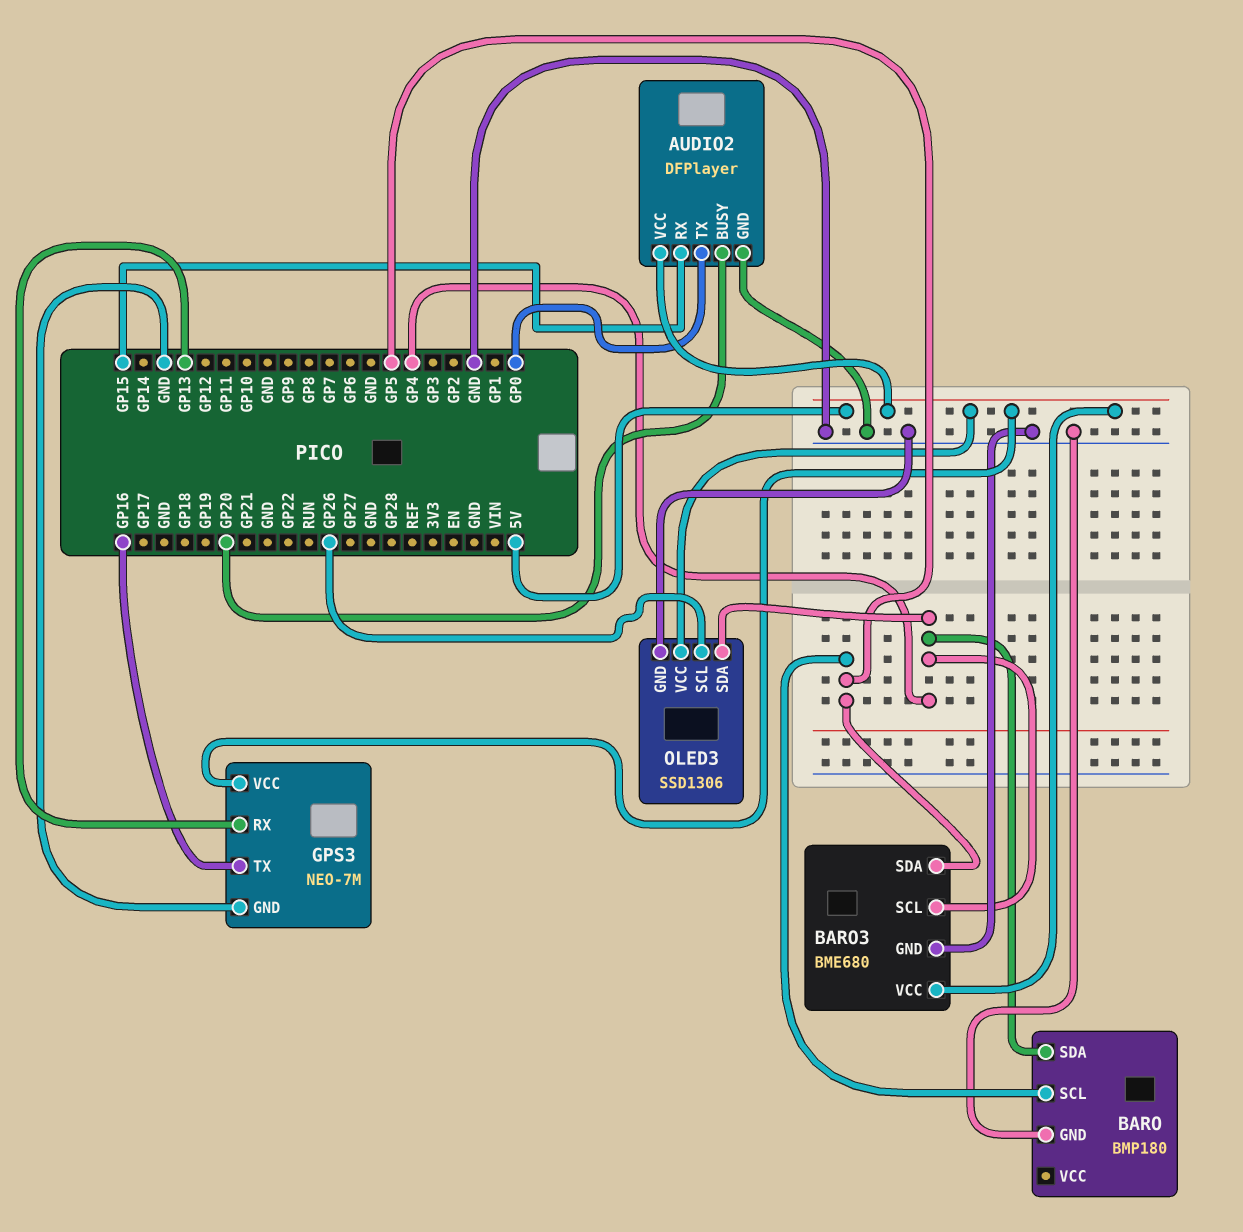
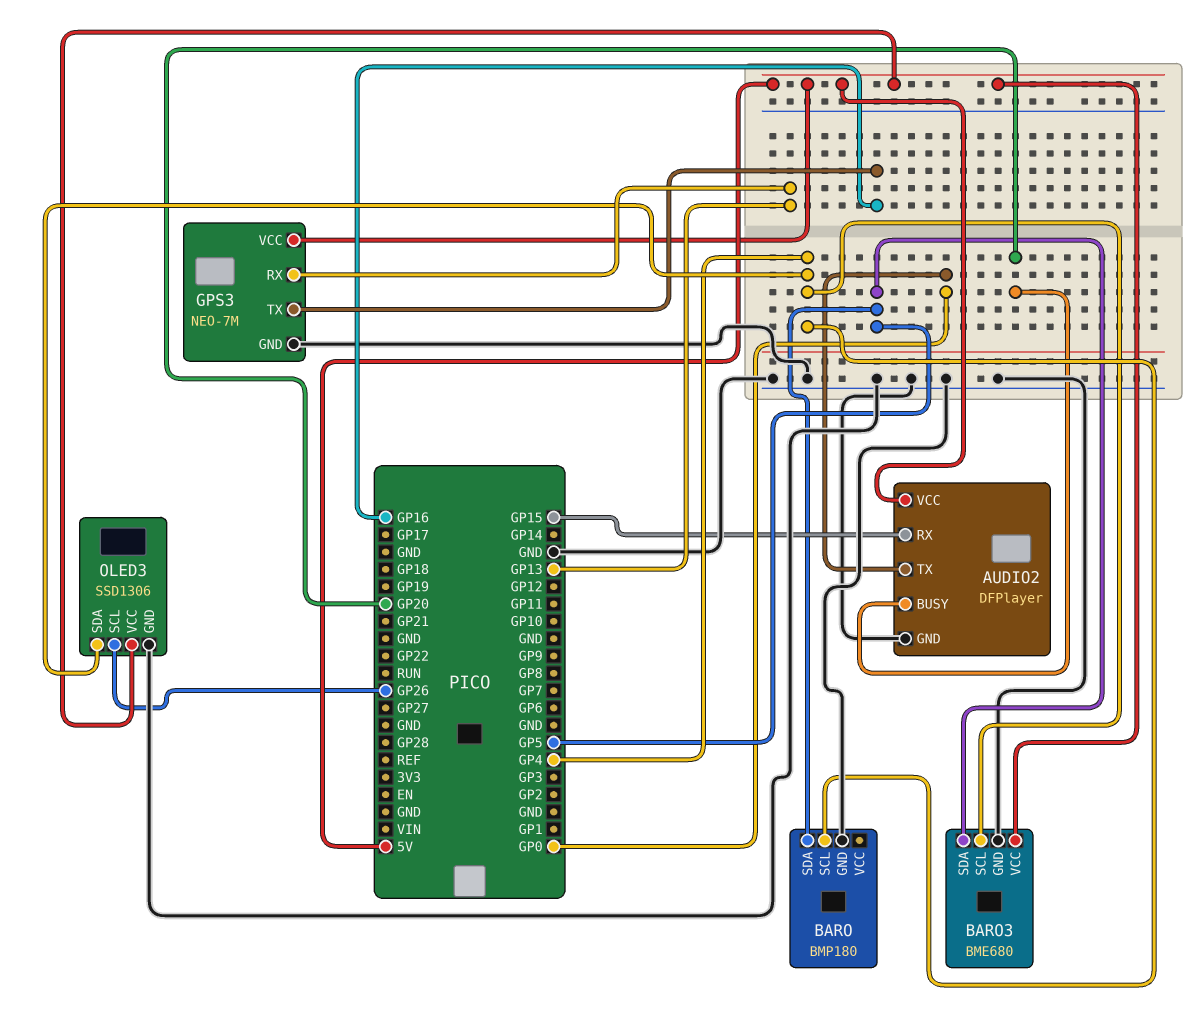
BARO pin SCL: GP5 -> GP4
BARO pin SDA: GP4 -> GP5

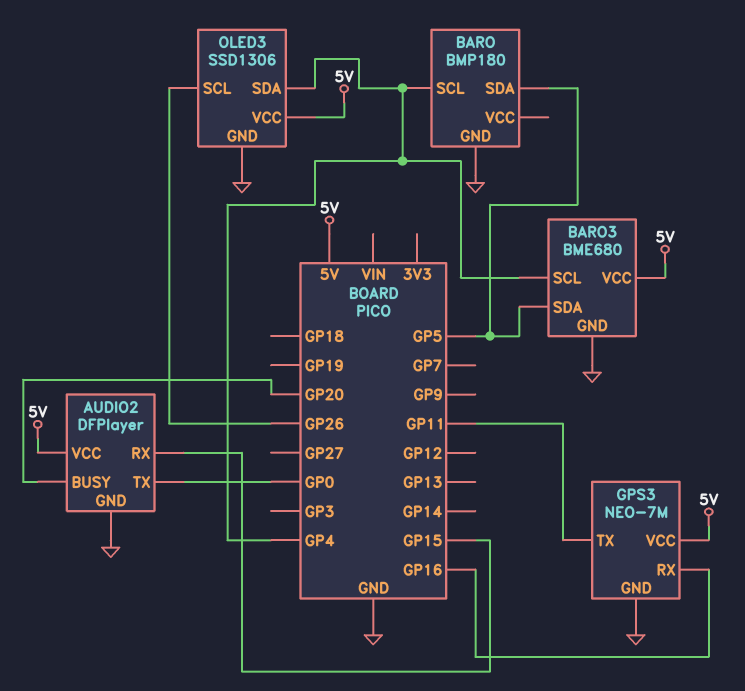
GPS3 pin RX: GP13 -> GP16
GPS3 pin TX: GP16 -> GP11

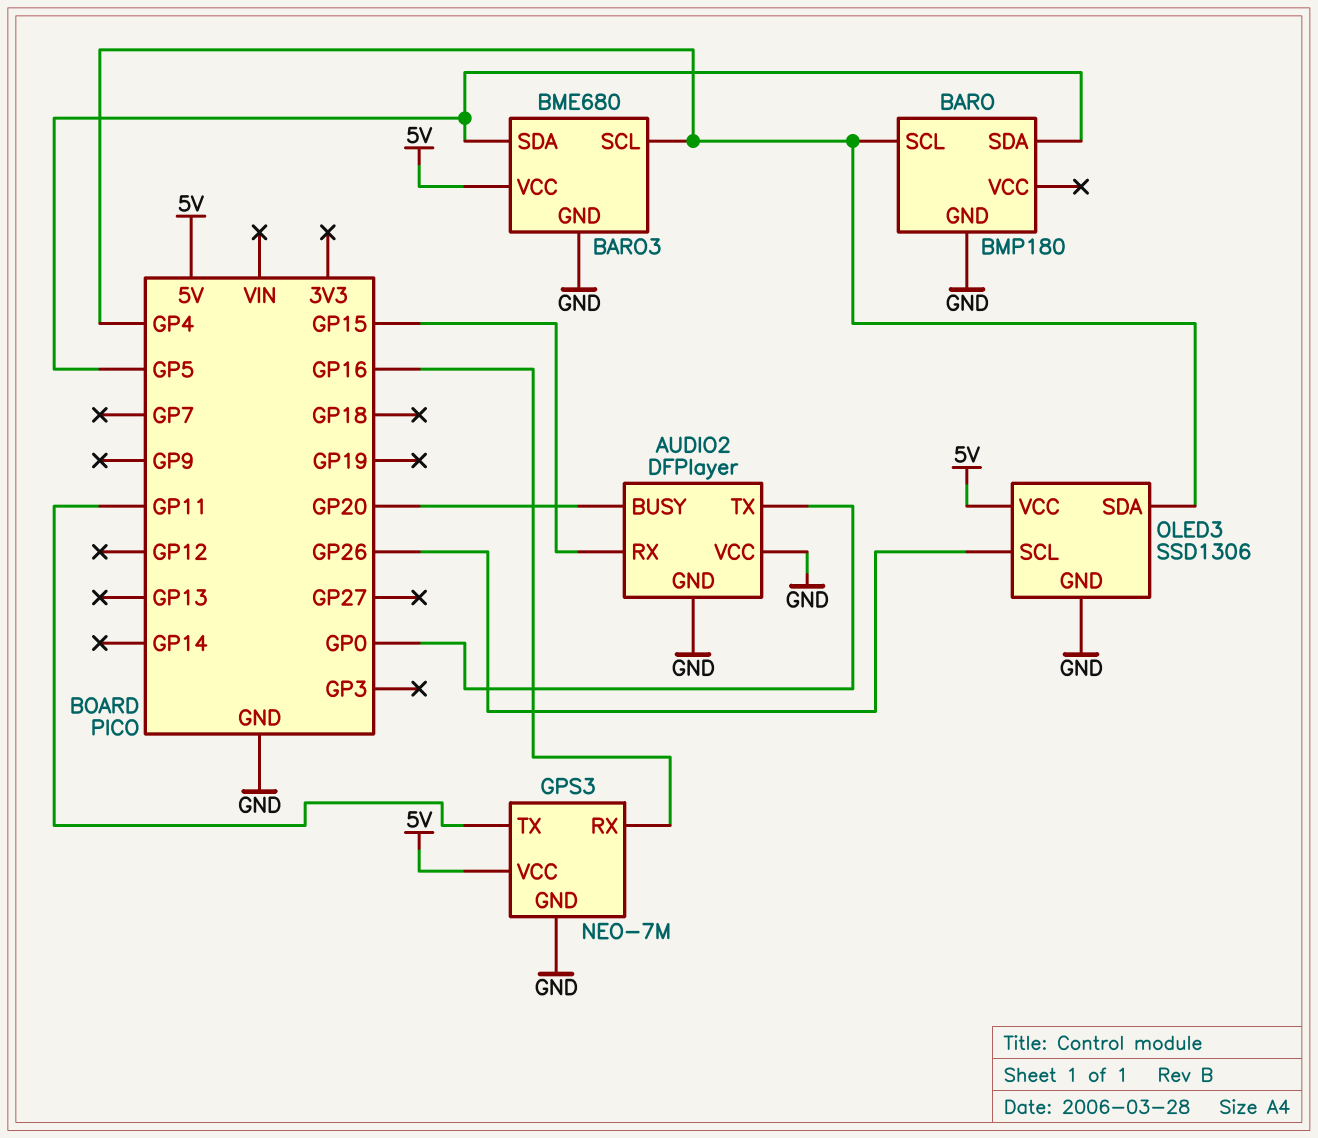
AUDIO2 pin VCC: 5V -> GND

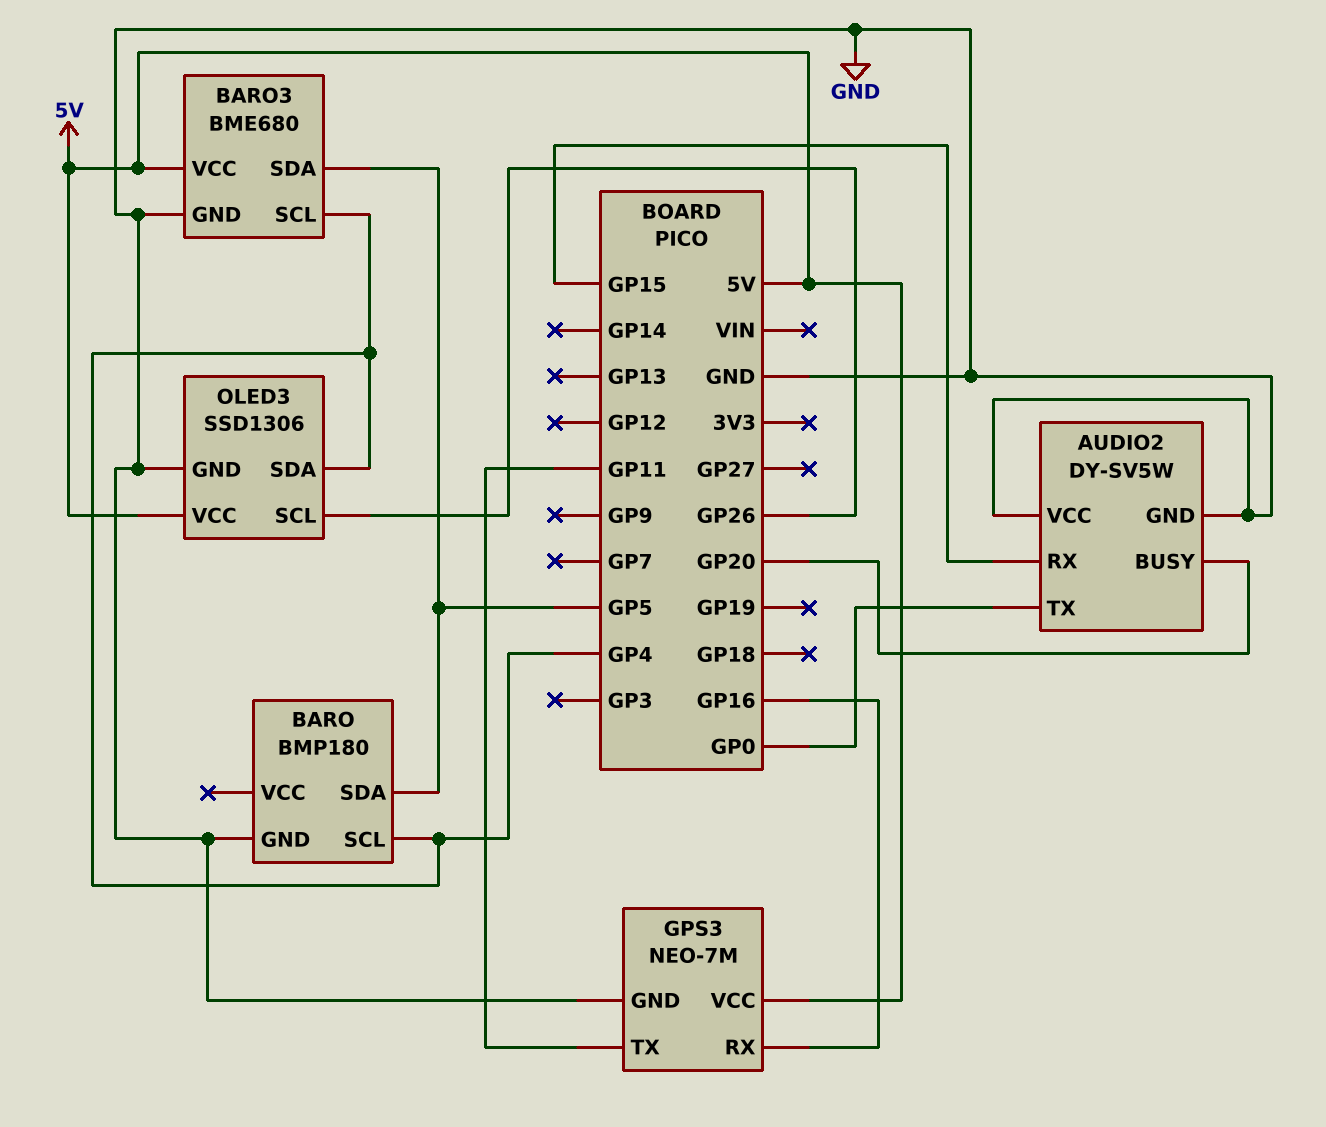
AUDIO2: DFPlayer -> DY-SV5W

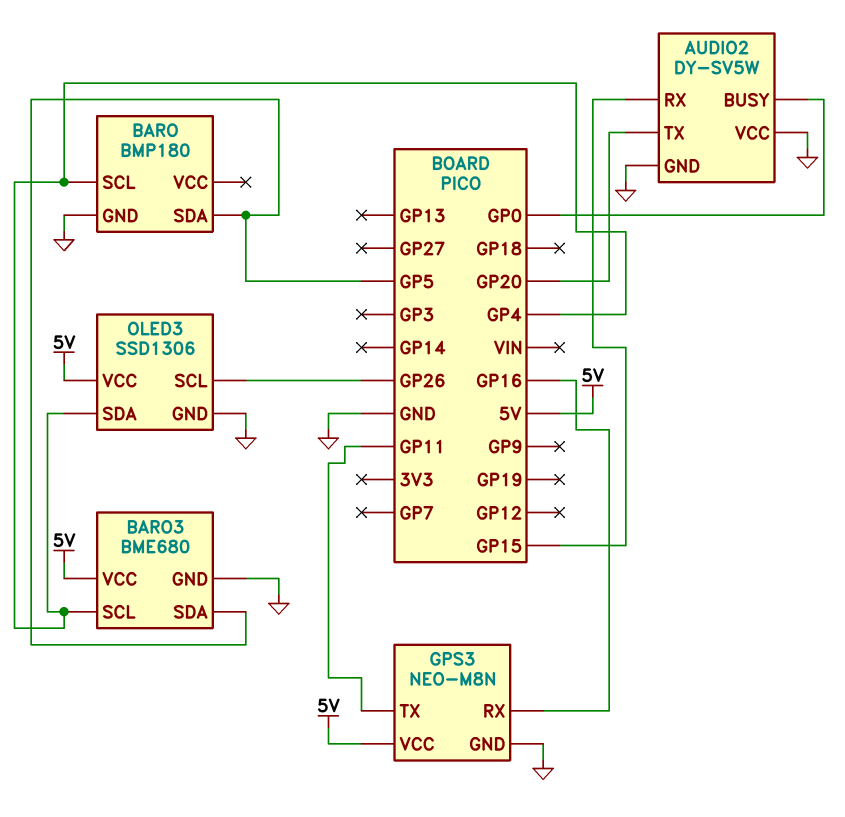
AUDIO2 pin BUSY: GP20 -> GP0
AUDIO2 pin TX: GP0 -> GP20
GPS3: NEO-7M -> NEO-M8N

